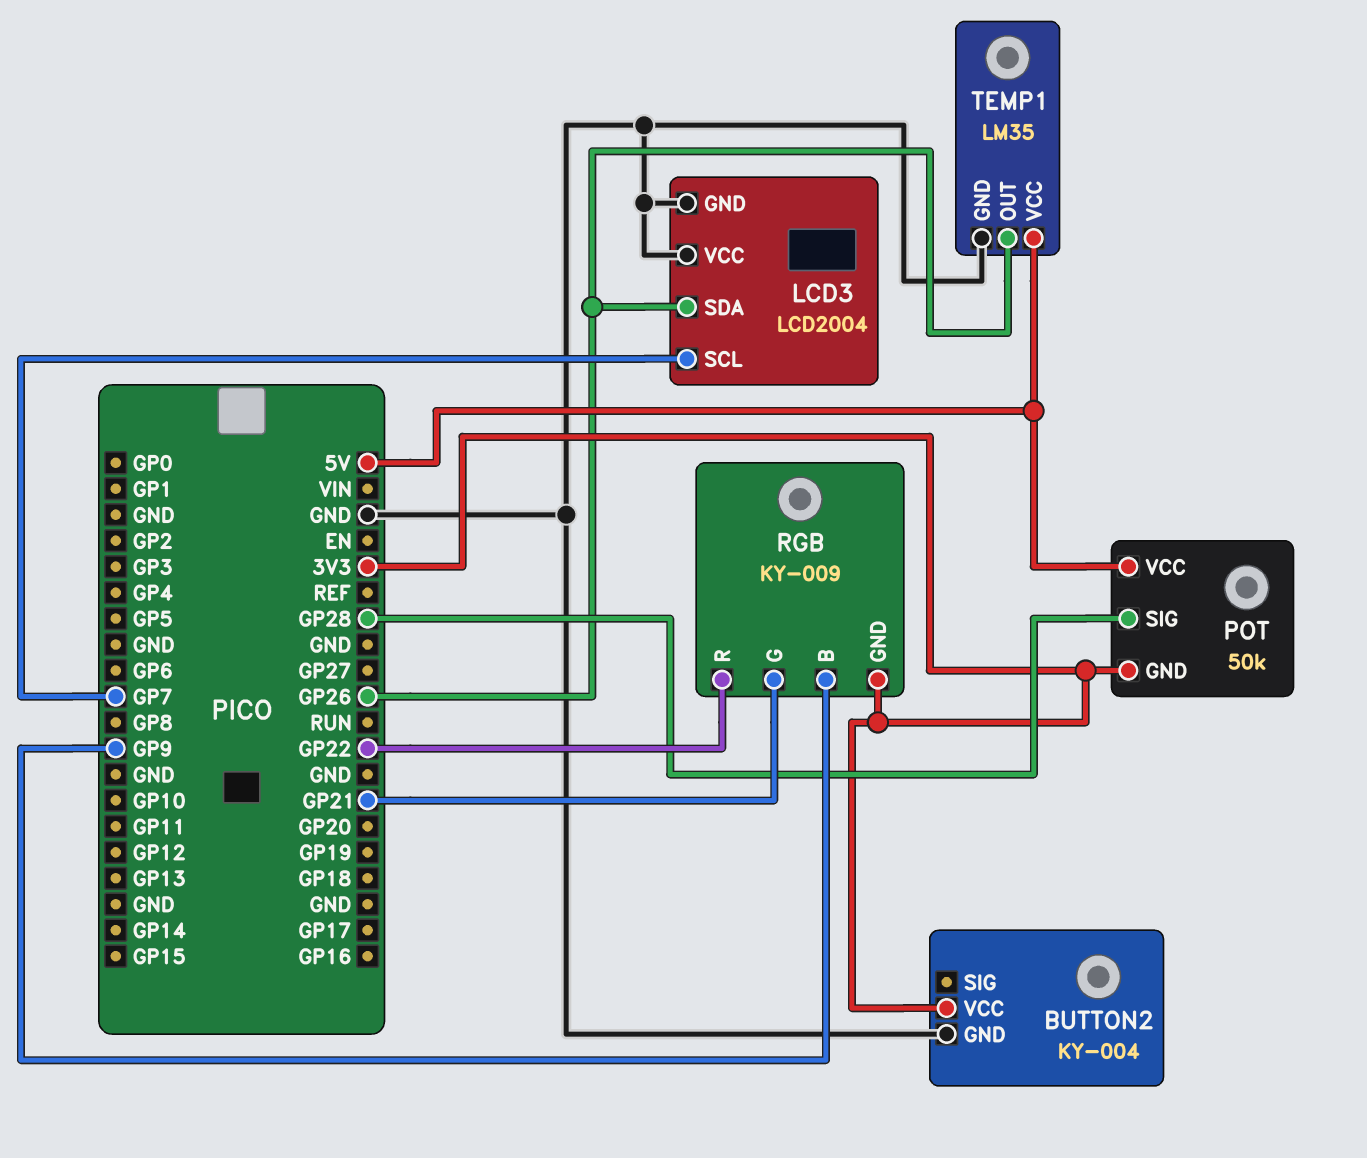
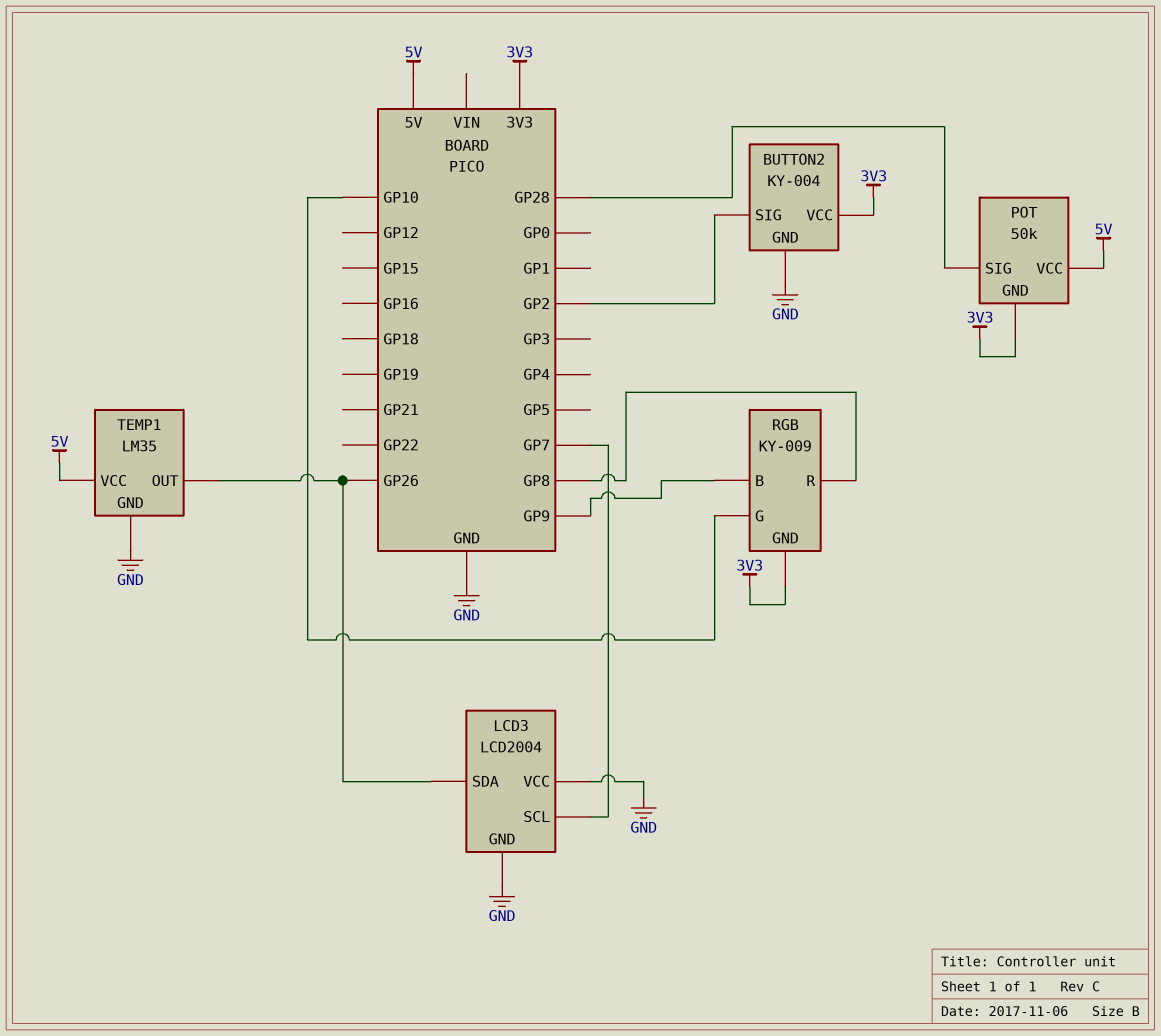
BUTTON2 pin SIG: none -> GP2
RGB pin G: GP21 -> GP10
RGB pin R: GP22 -> GP8

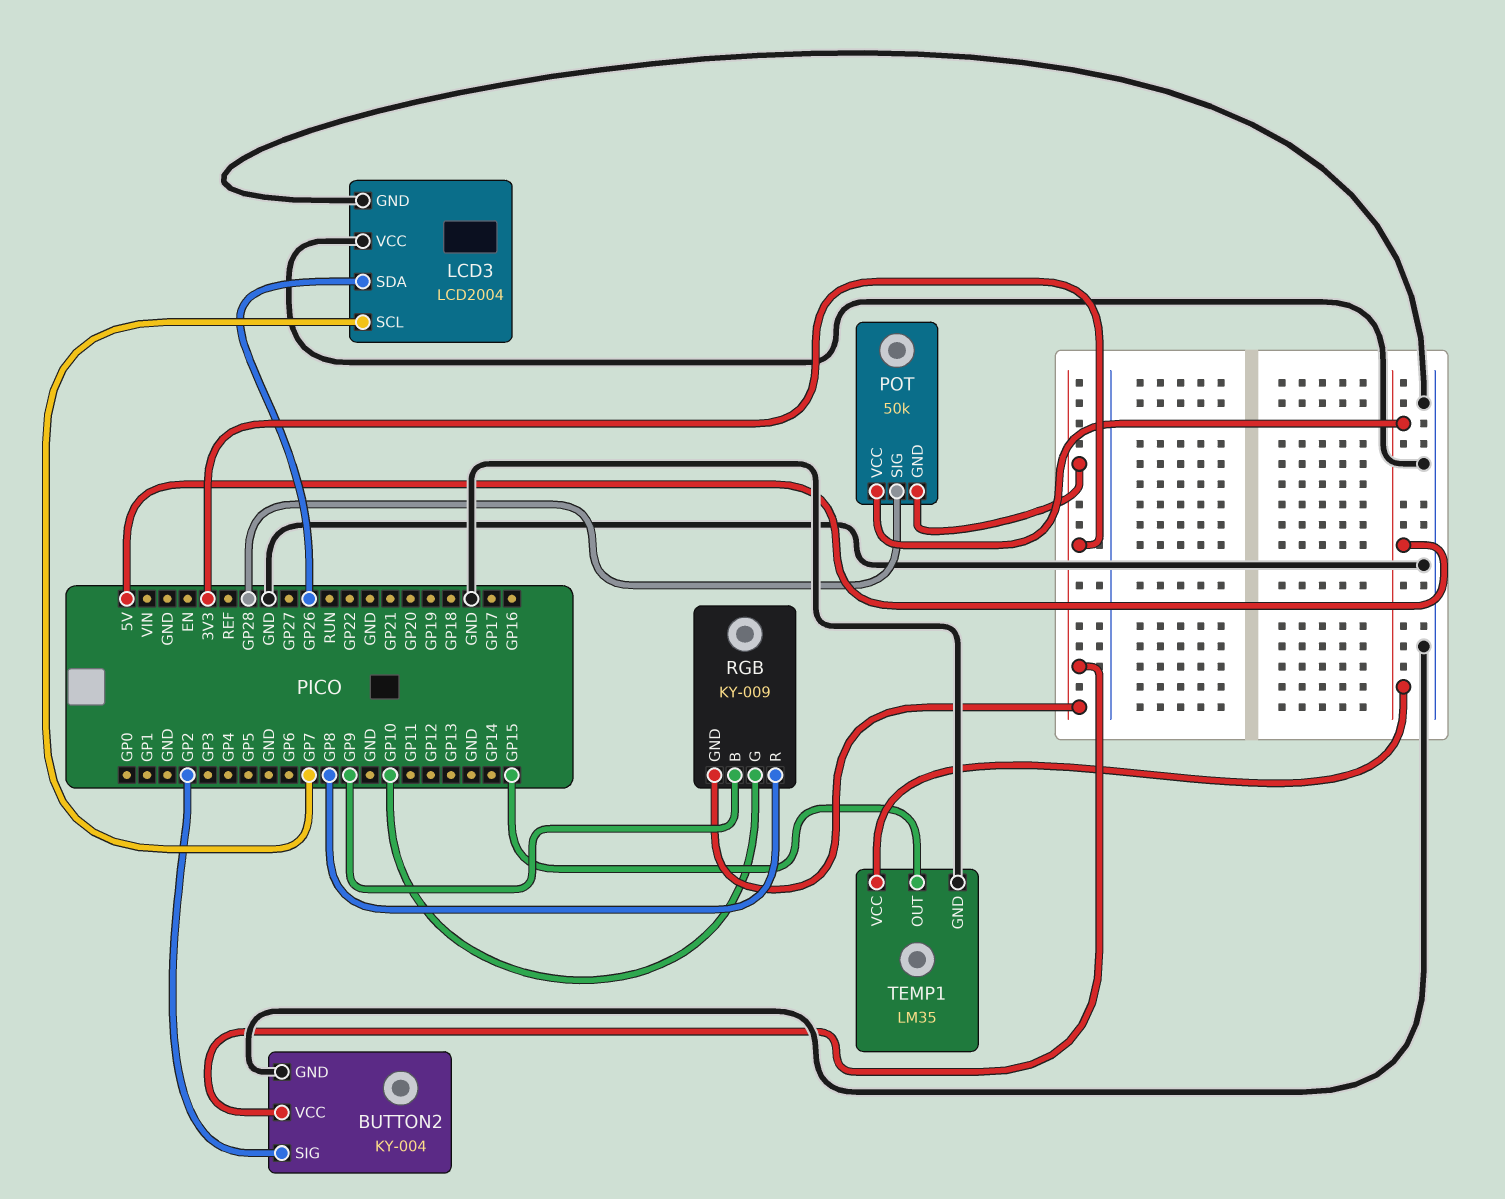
TEMP1 pin OUT: GP26 -> GP15

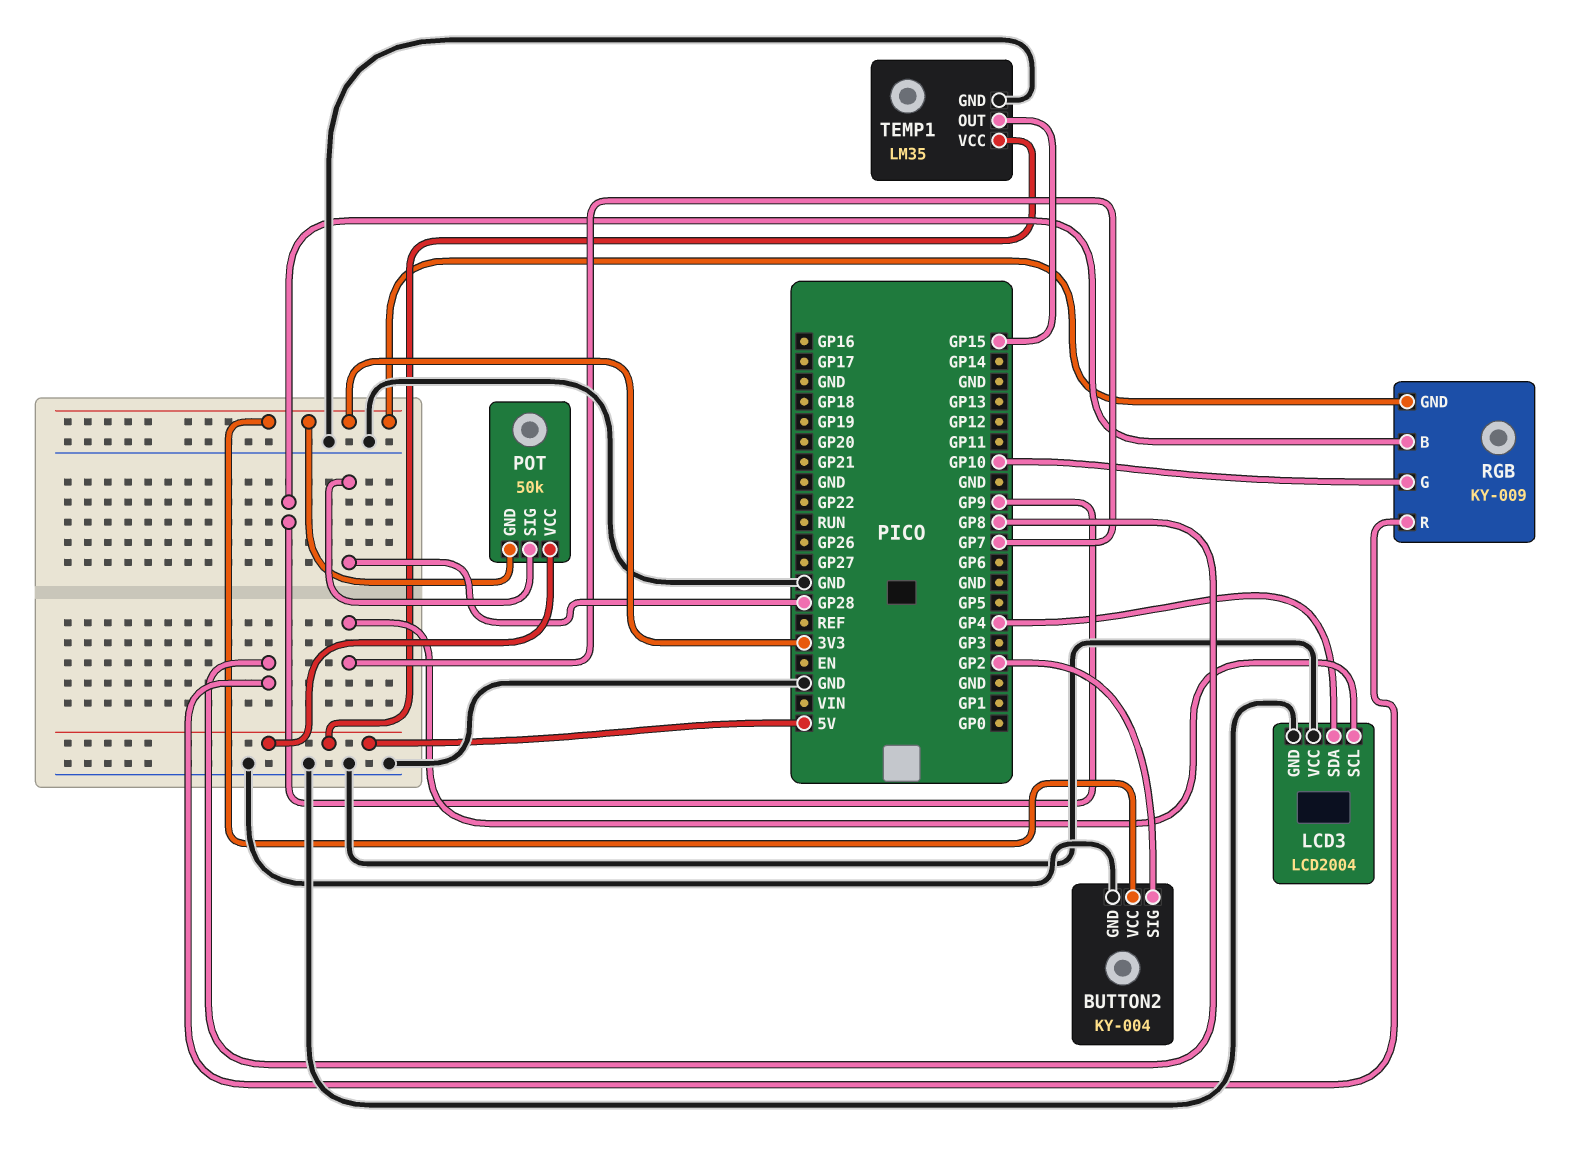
LCD3 pin SDA: GP26 -> GP4

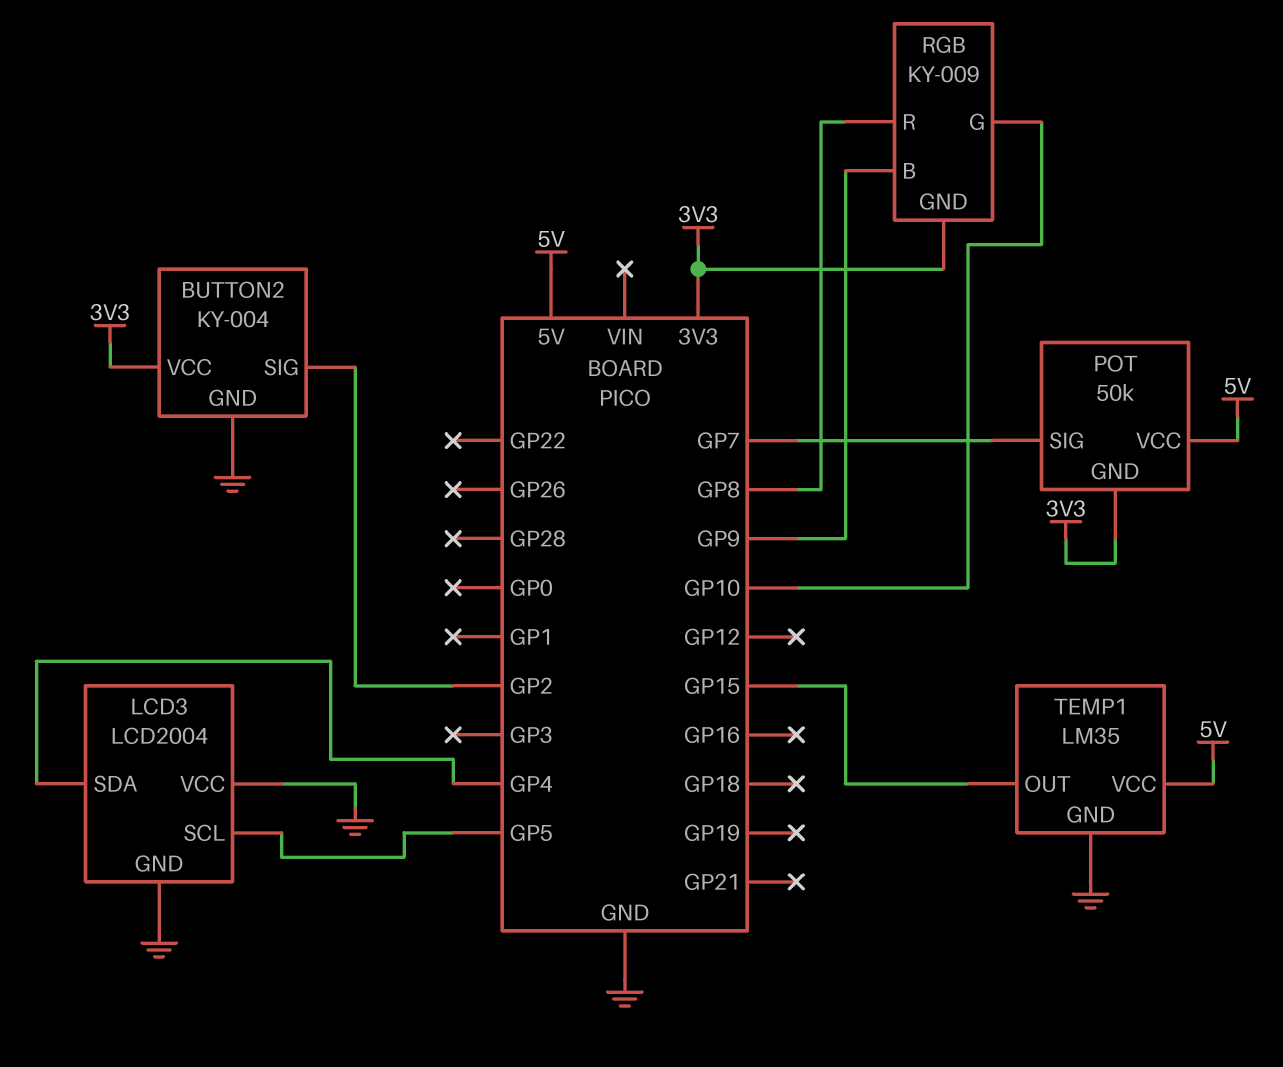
LCD3 pin SCL: GP7 -> GP5
POT pin SIG: GP28 -> GP7

